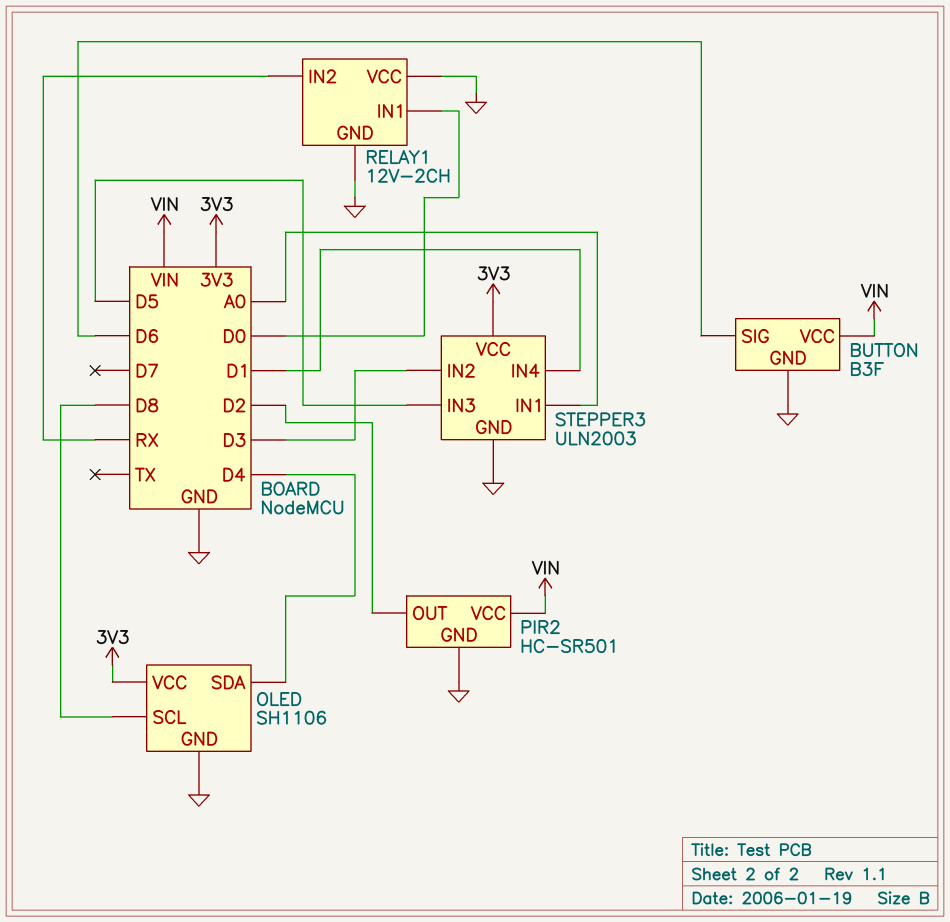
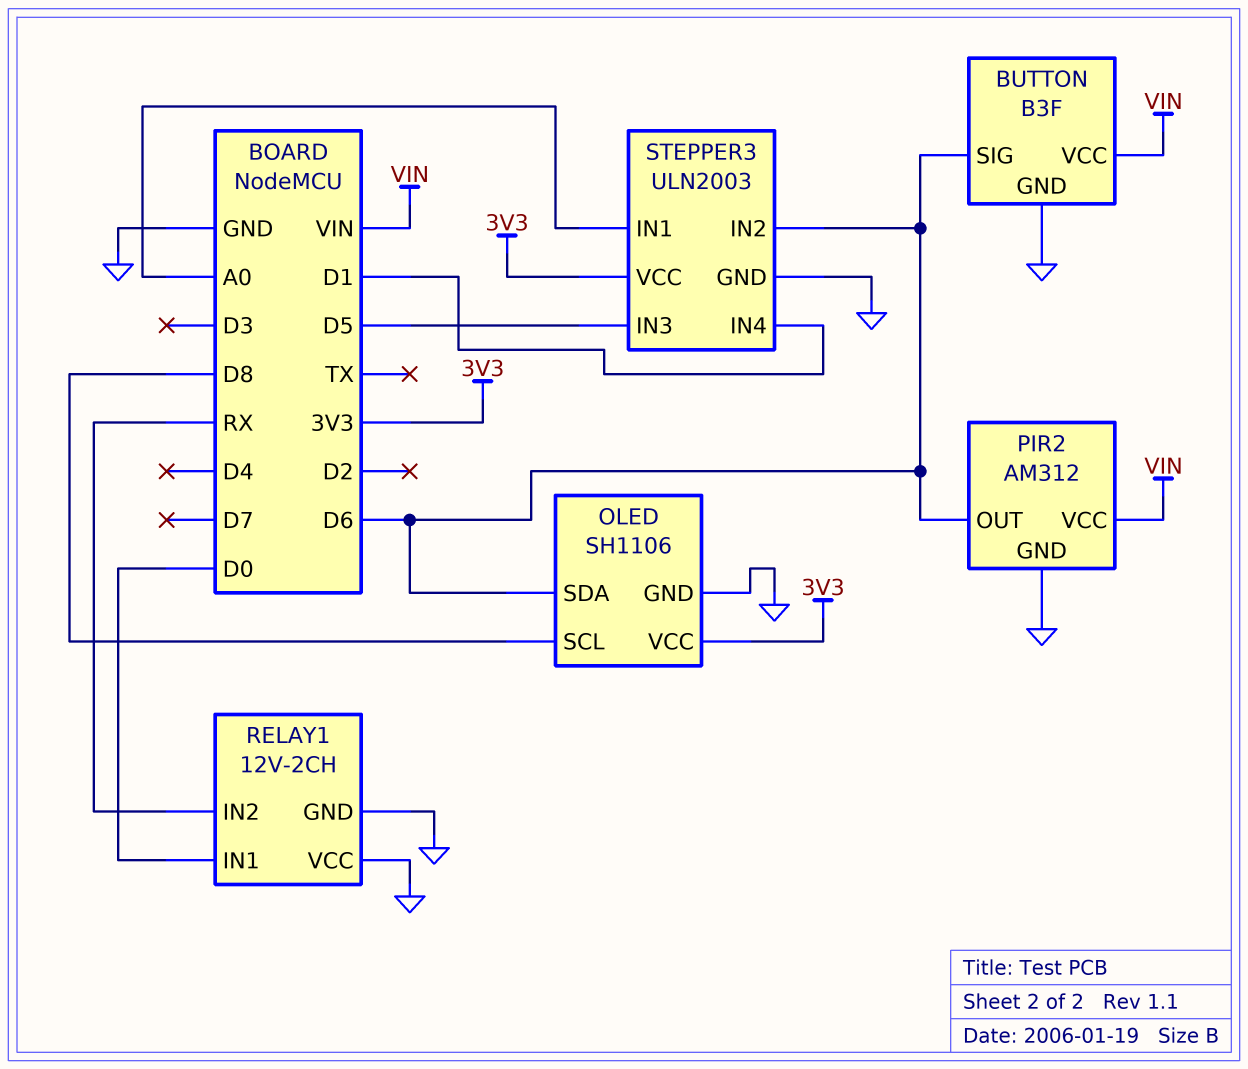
OLED pin SDA: D4 -> D6
PIR2: HC-SR501 -> AM312
PIR2 pin OUT: D2 -> D6
STEPPER3 pin IN2: D3 -> D6

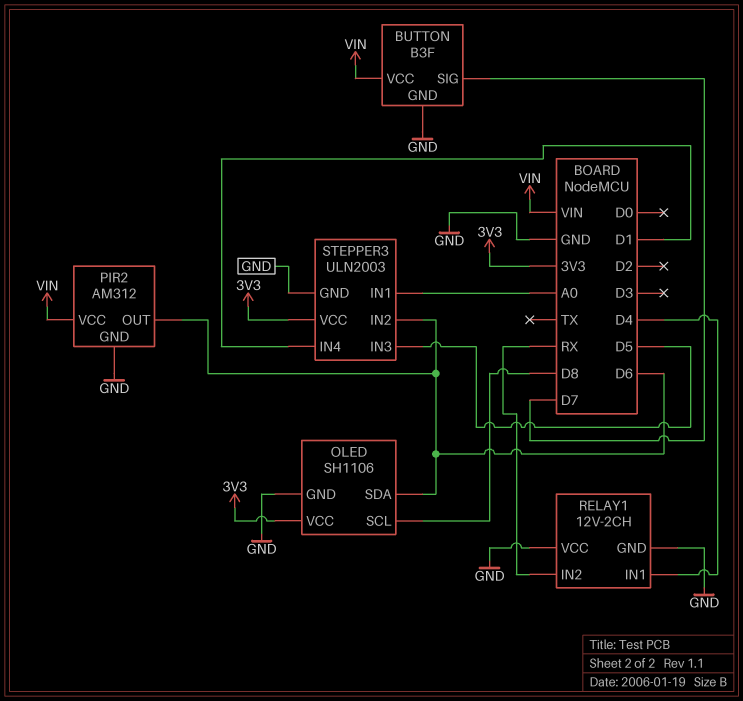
BUTTON pin SIG: D6 -> D7
RELAY1 pin IN1: D0 -> D4

